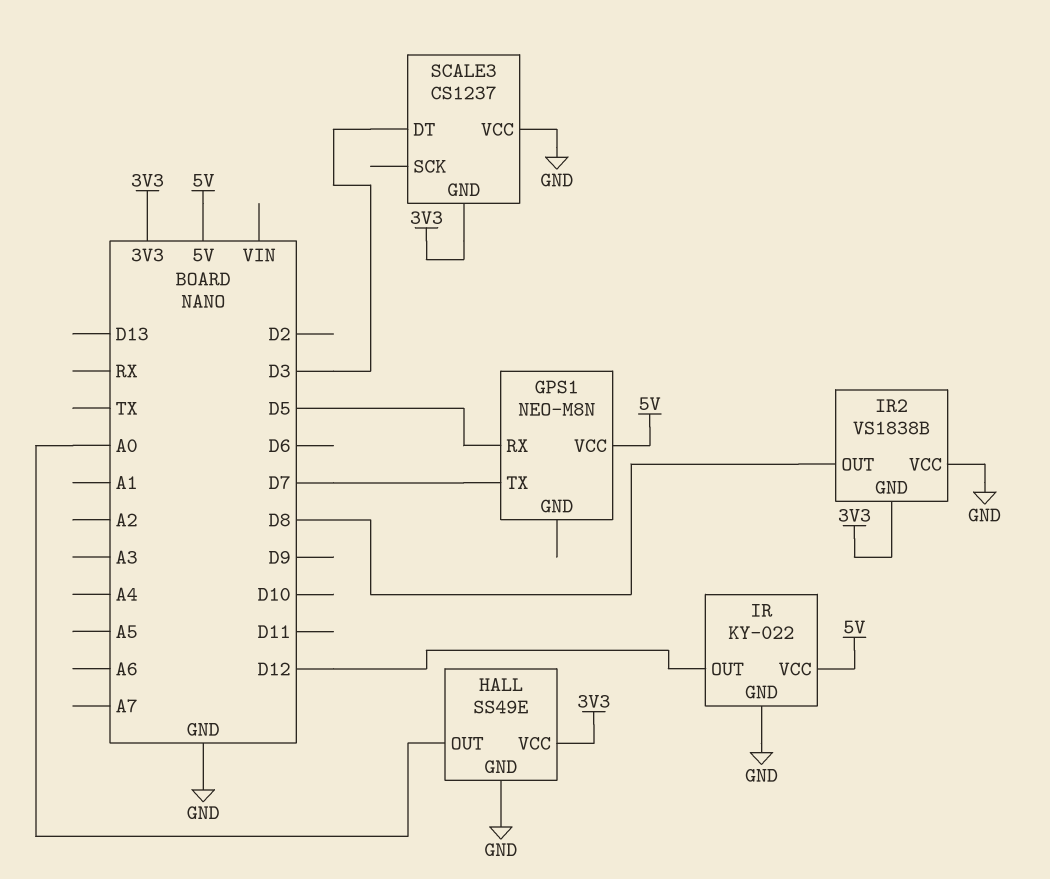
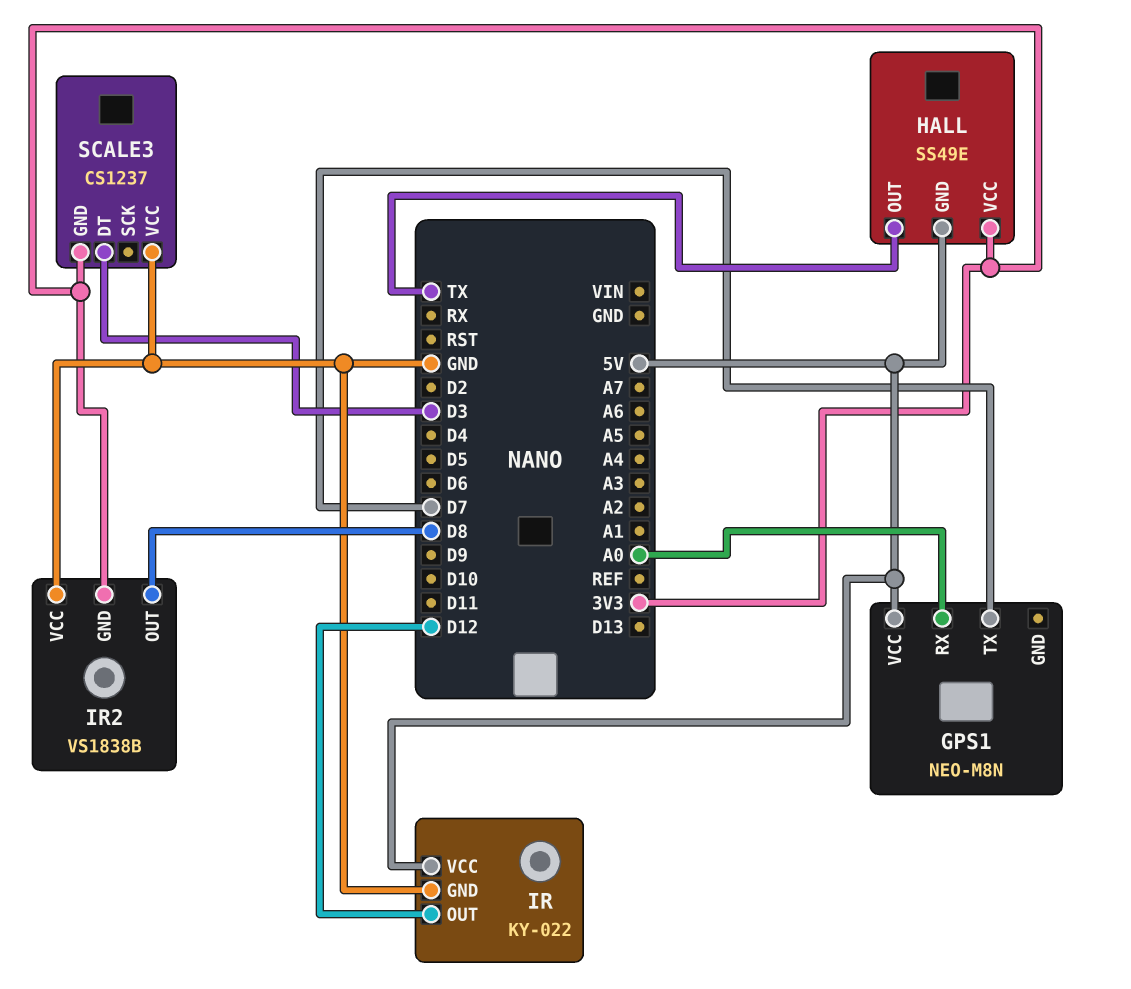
GPS1 pin RX: D5 -> A0
HALL pin GND: GND -> 5V
HALL pin OUT: A0 -> TX

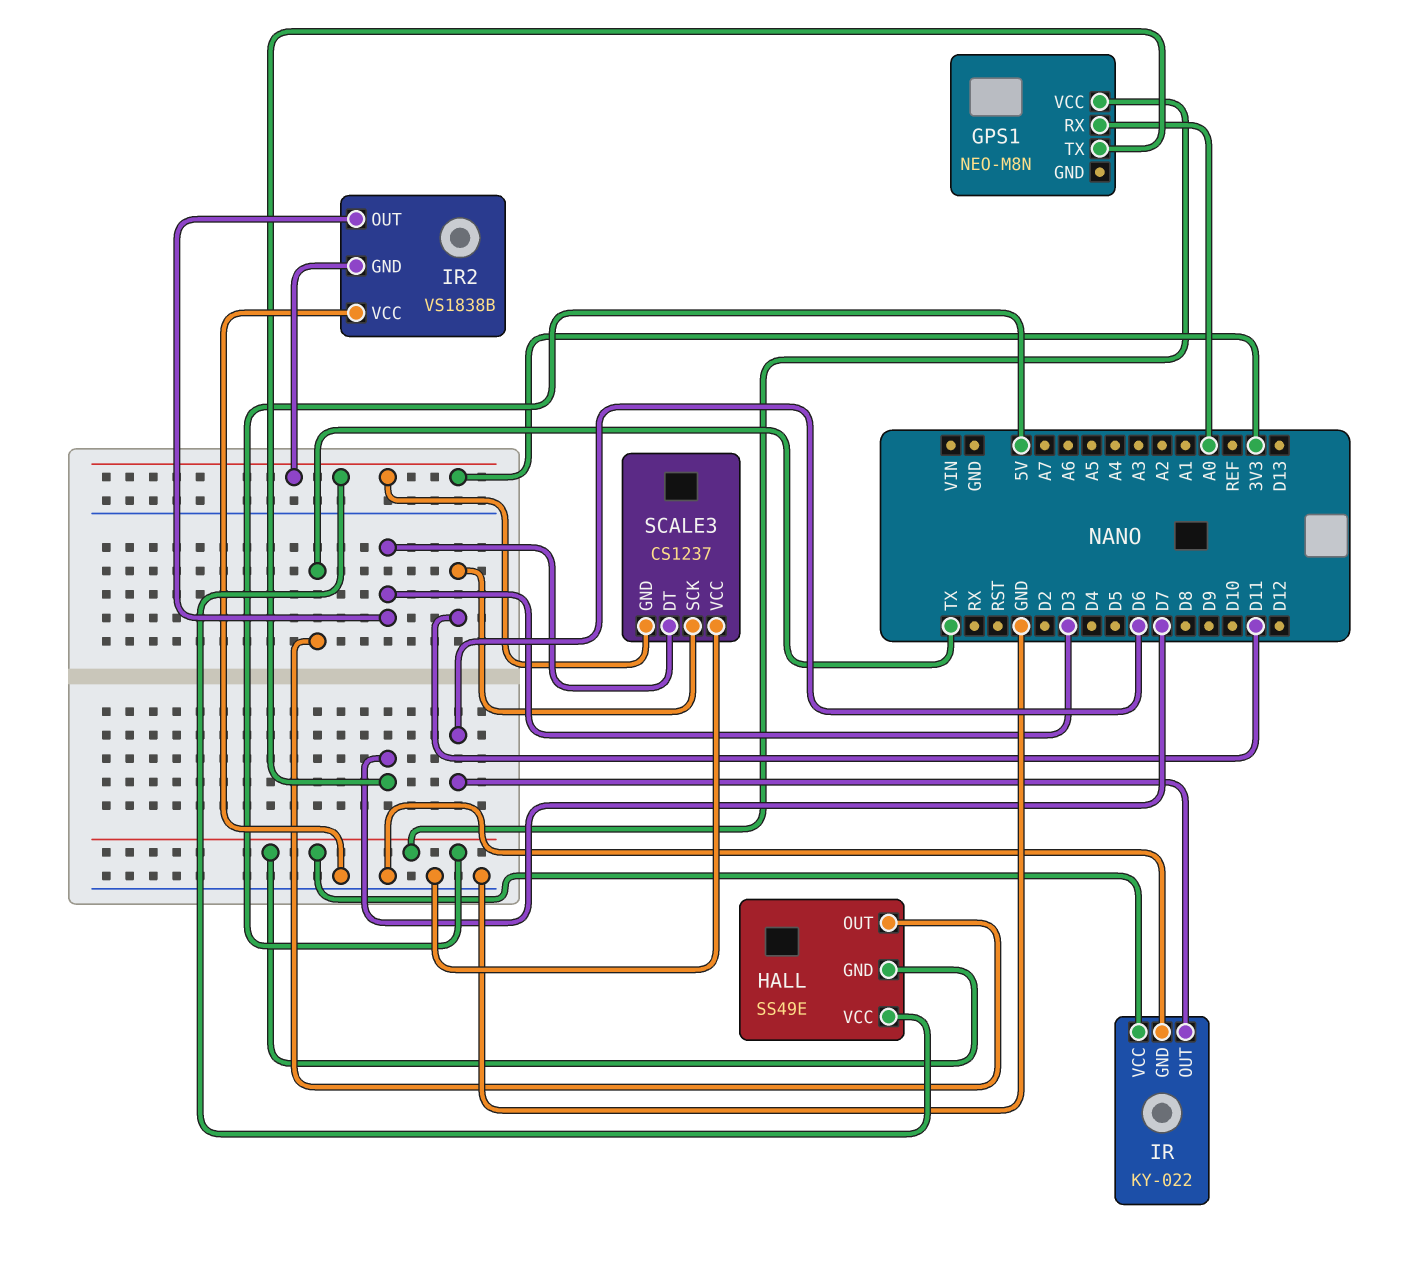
IR pin OUT: D12 -> D6
IR2 pin OUT: D8 -> D3
SCALE3 pin SCK: none -> D11

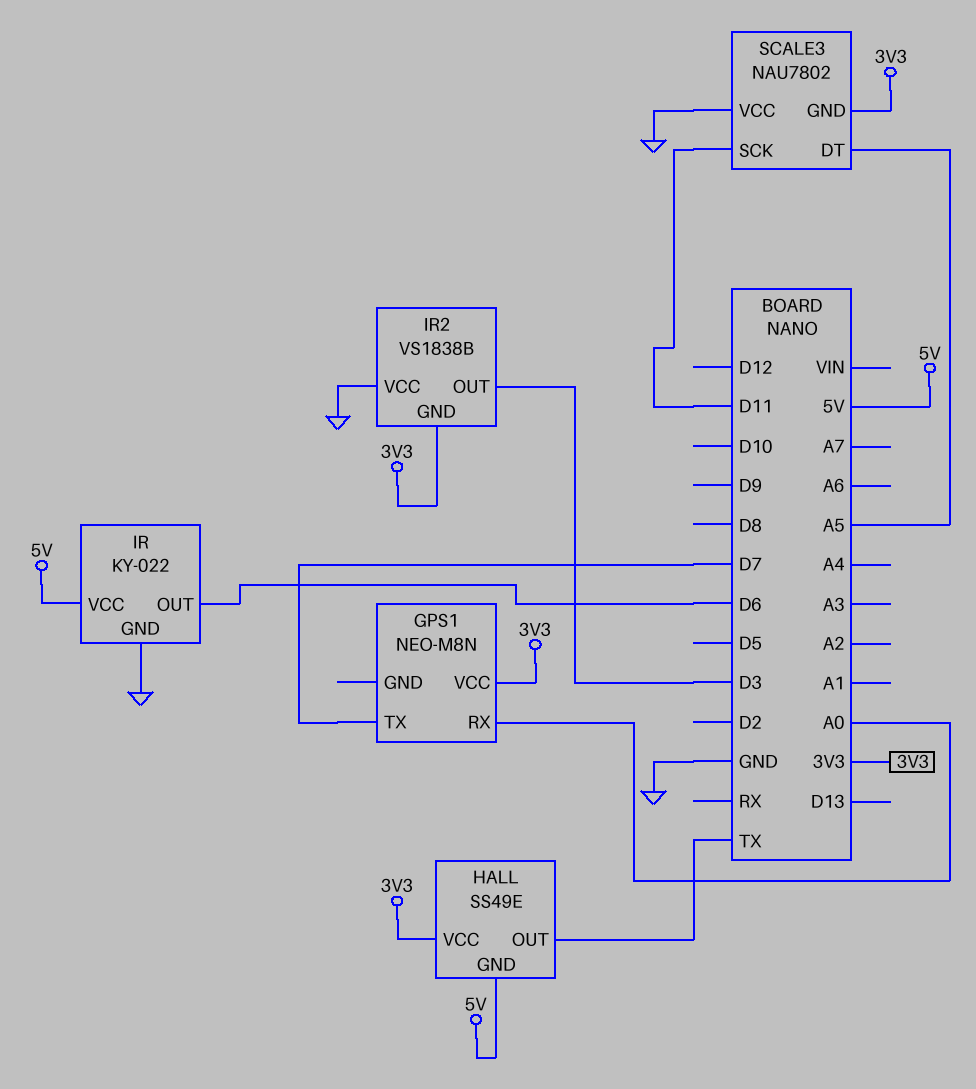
GPS1 pin VCC: 5V -> 3V3
SCALE3: CS1237 -> NAU7802
SCALE3 pin DT: D3 -> A5

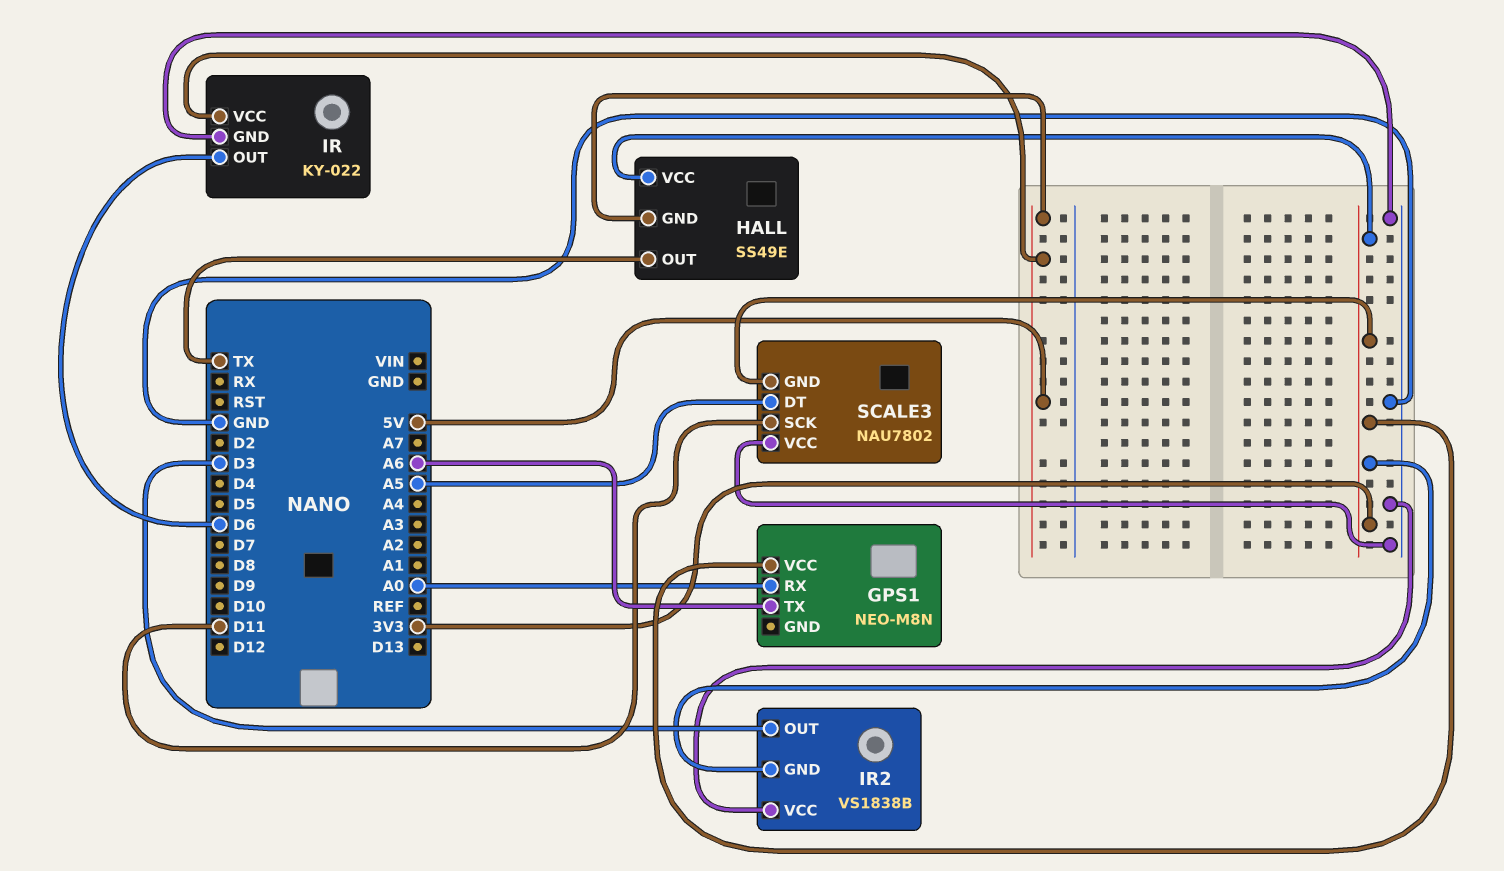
GPS1 pin TX: D7 -> A6

